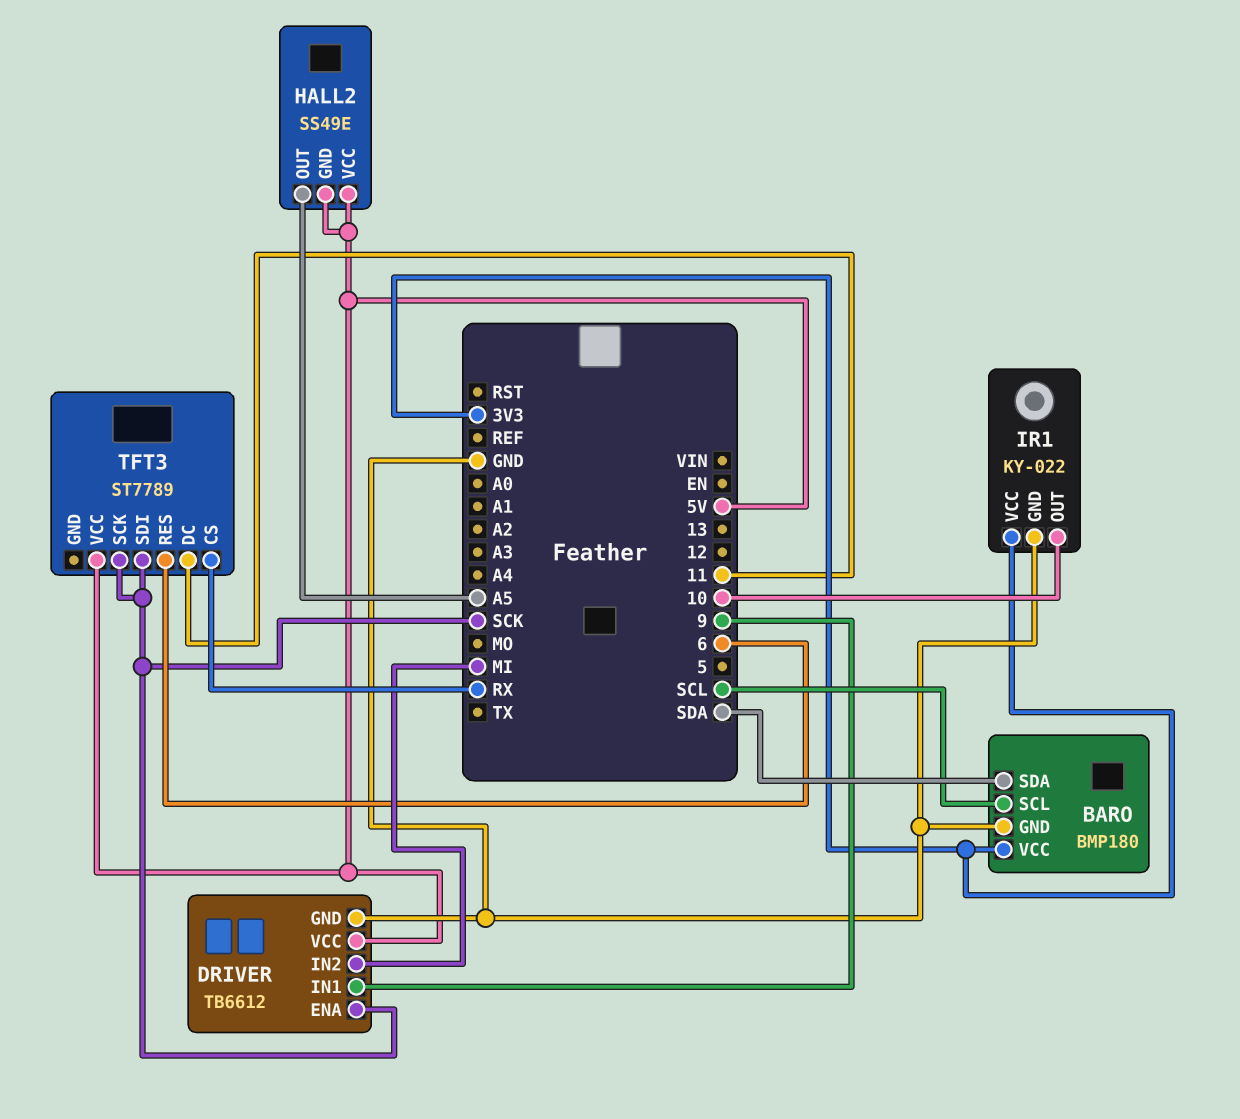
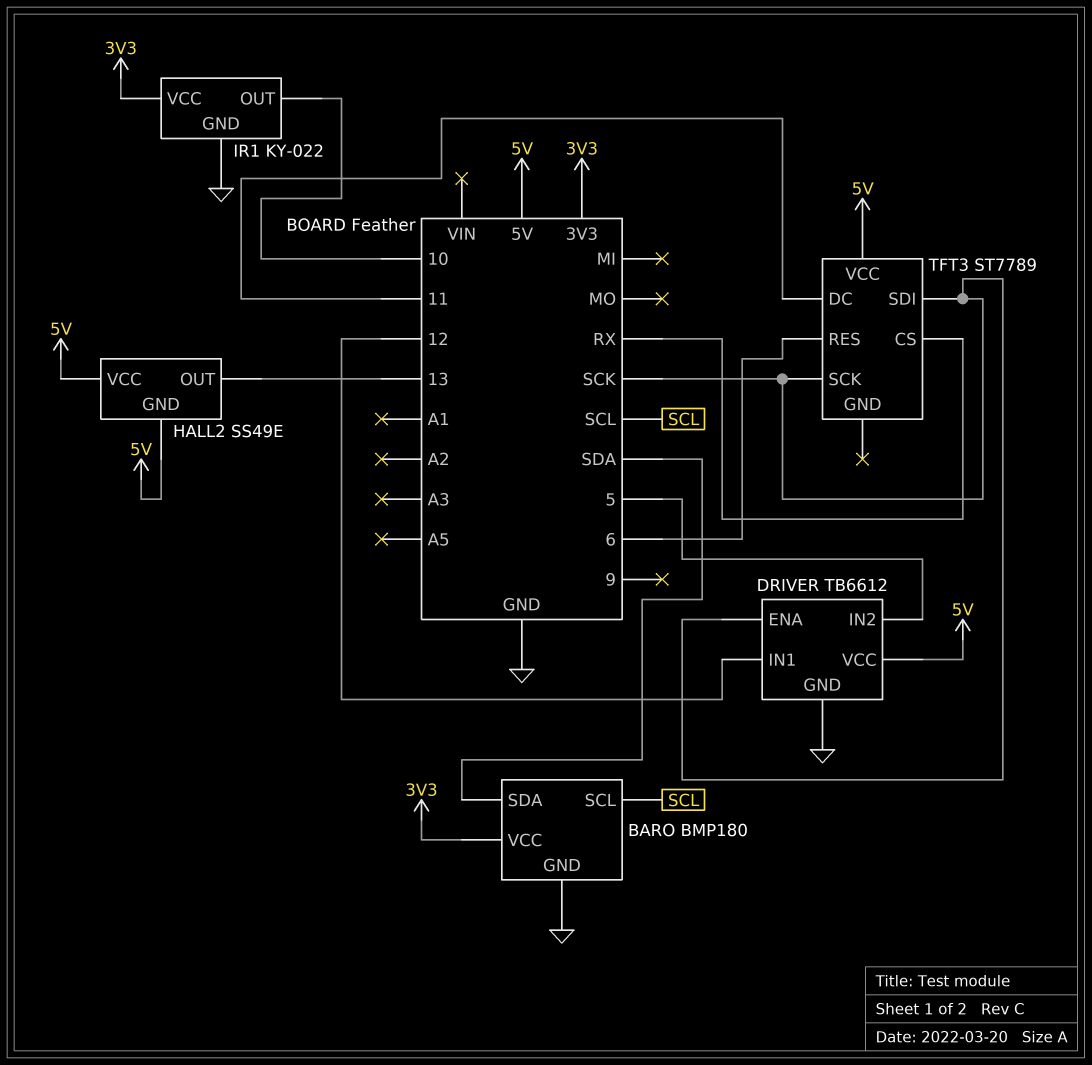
DRIVER pin IN1: 9 -> 12
DRIVER pin IN2: MI -> 5
HALL2 pin OUT: A5 -> 13

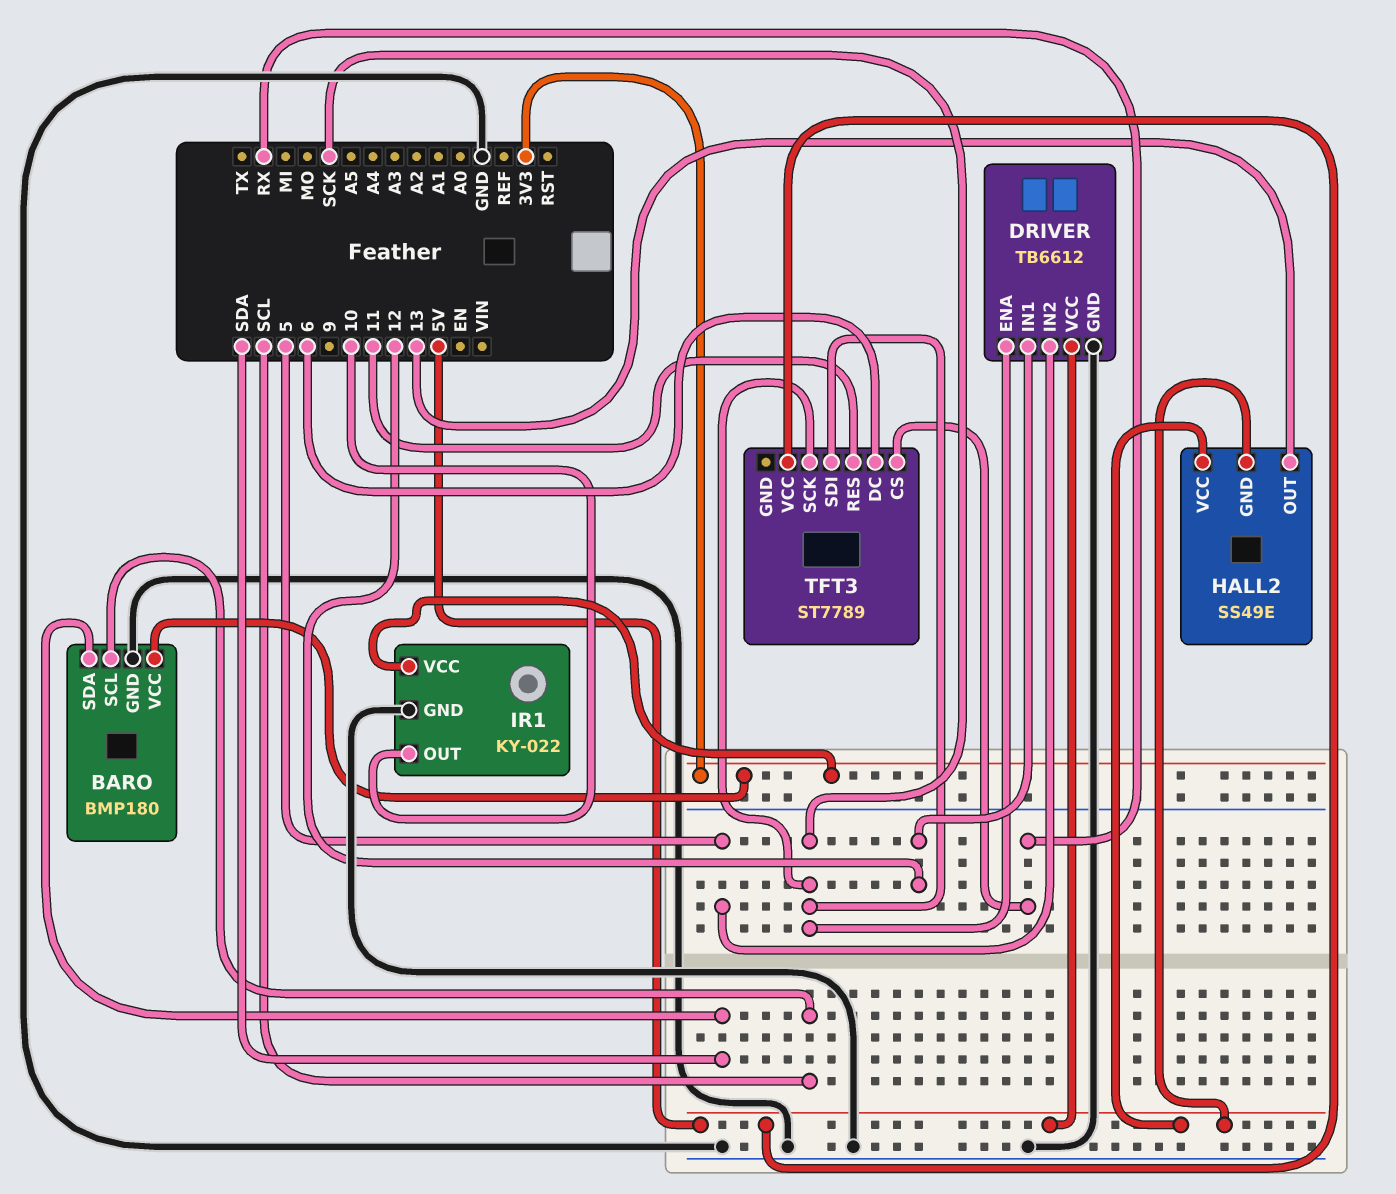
TFT3 pin DC: 11 -> 6
TFT3 pin RES: 6 -> 11

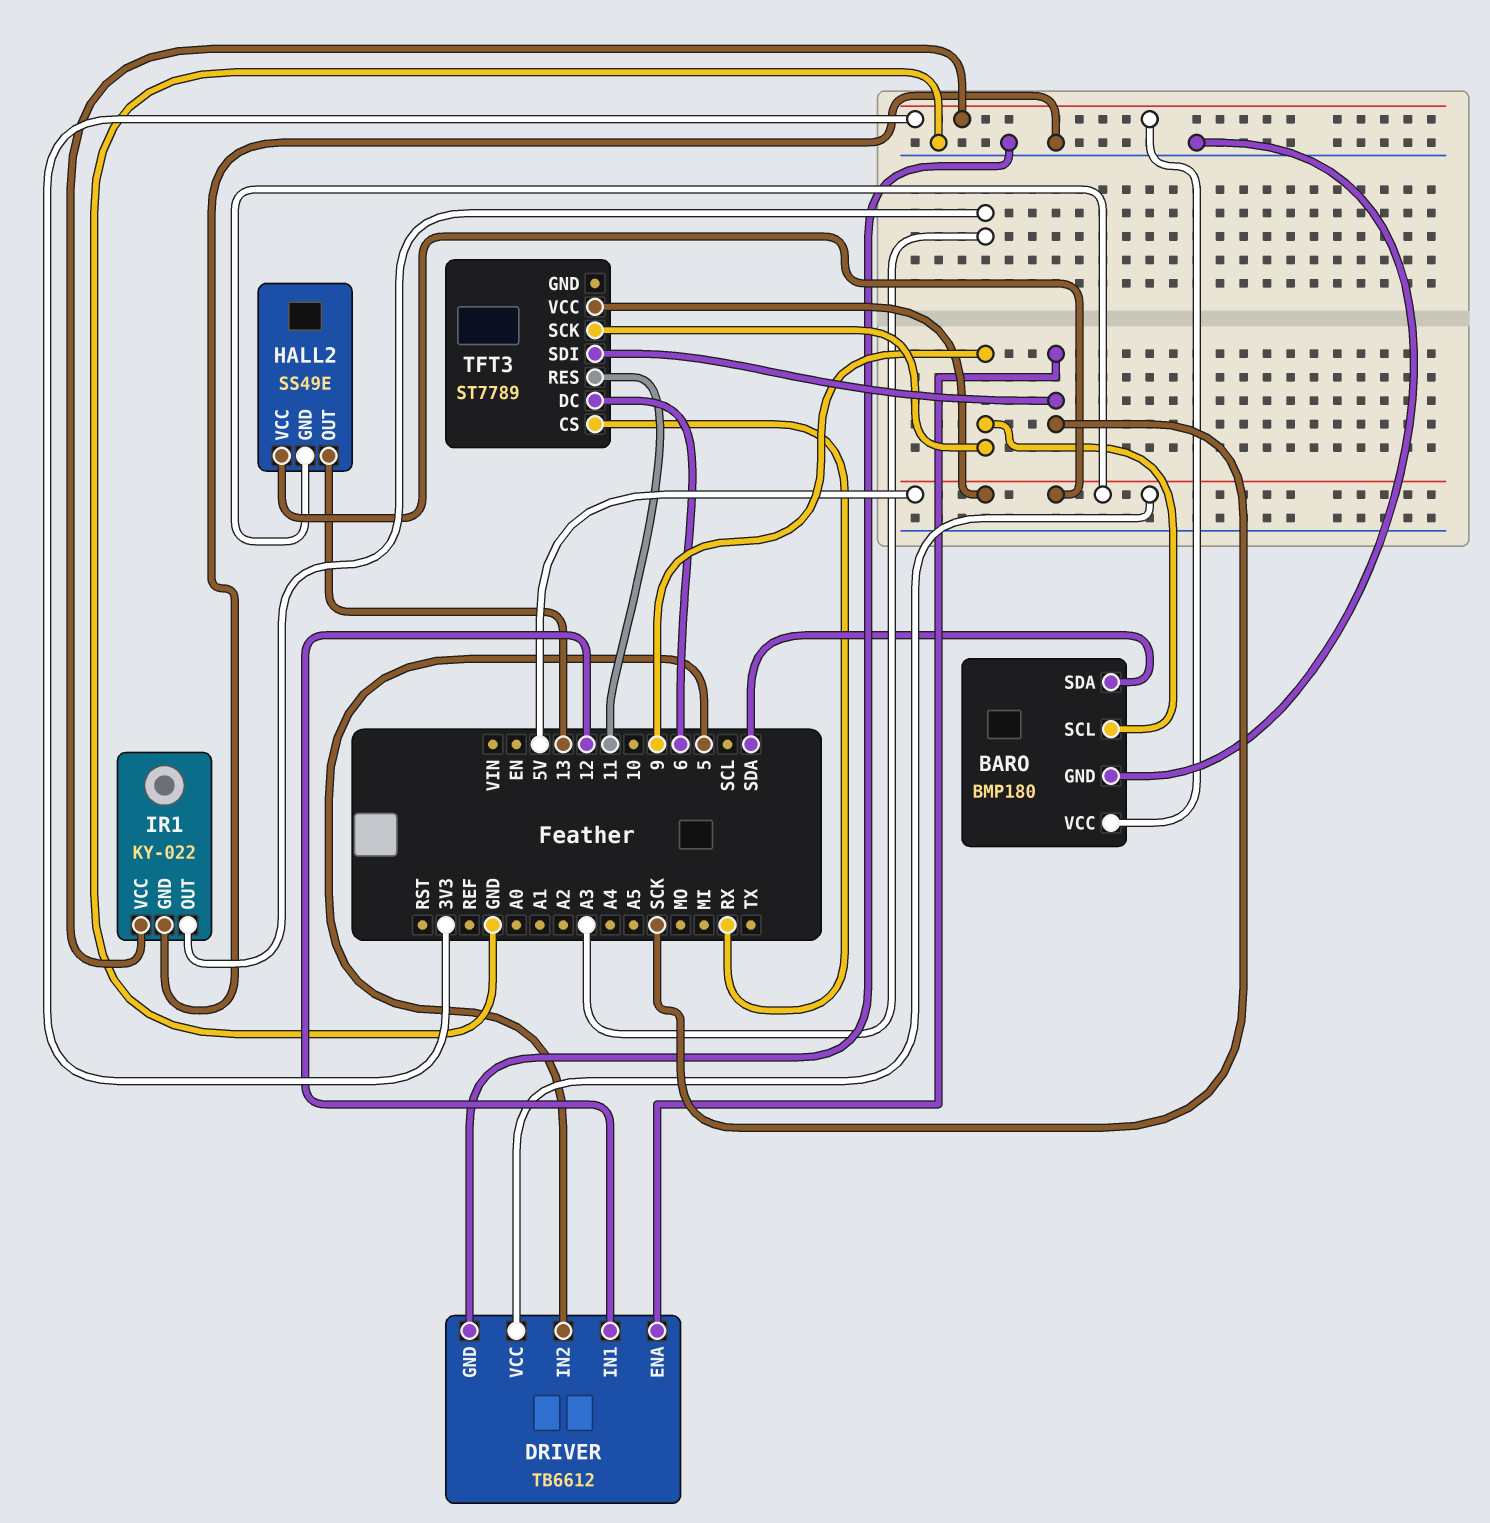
BARO pin SCL: SCL -> 9
IR1 pin OUT: 10 -> A3
TFT3 pin SCK: SCK -> 9

